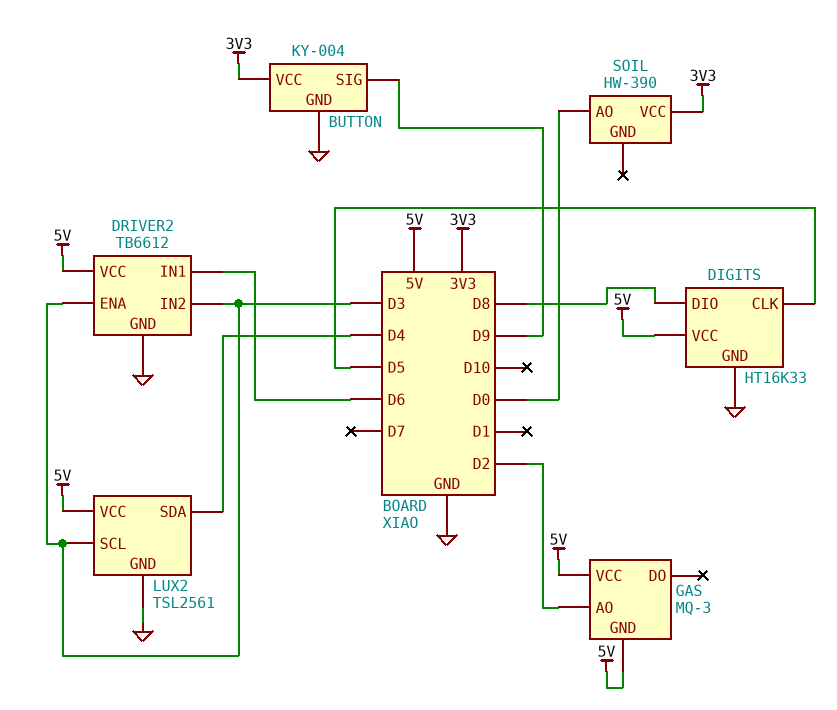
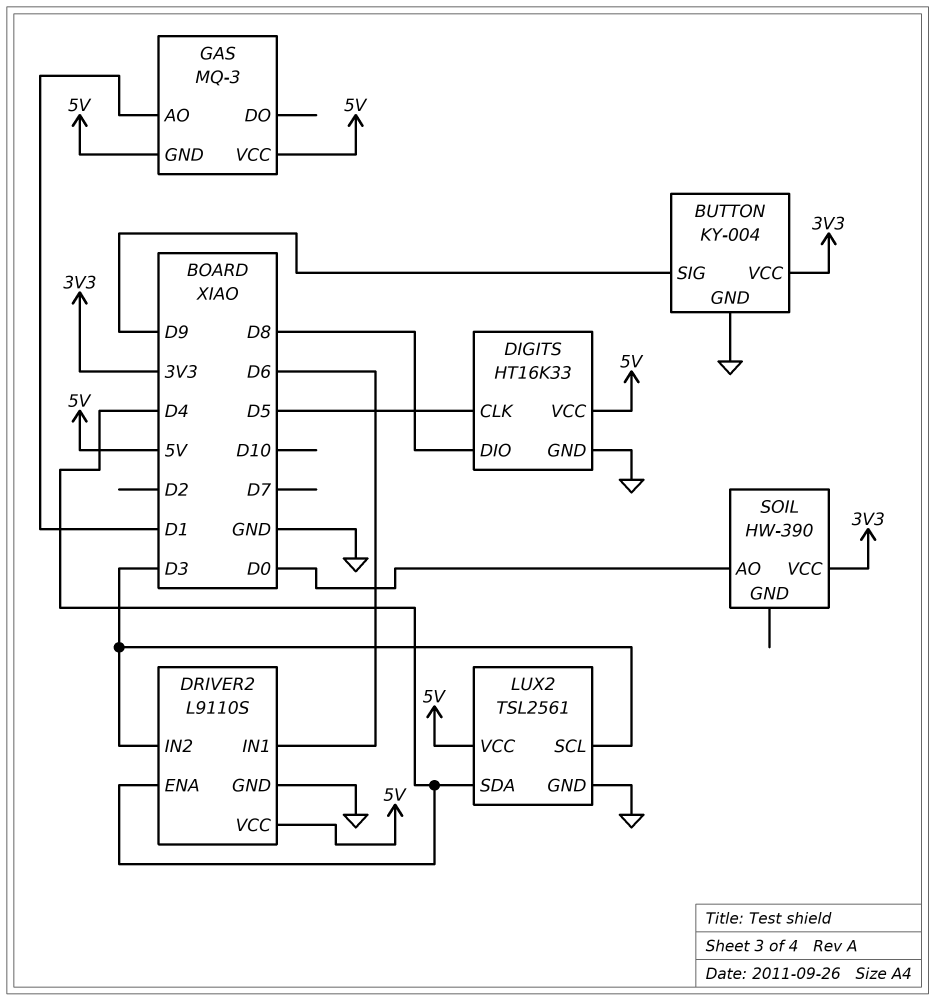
DRIVER2: TB6612 -> L9110S
DRIVER2 pin ENA: D3 -> D4
GAS pin AO: D2 -> D1

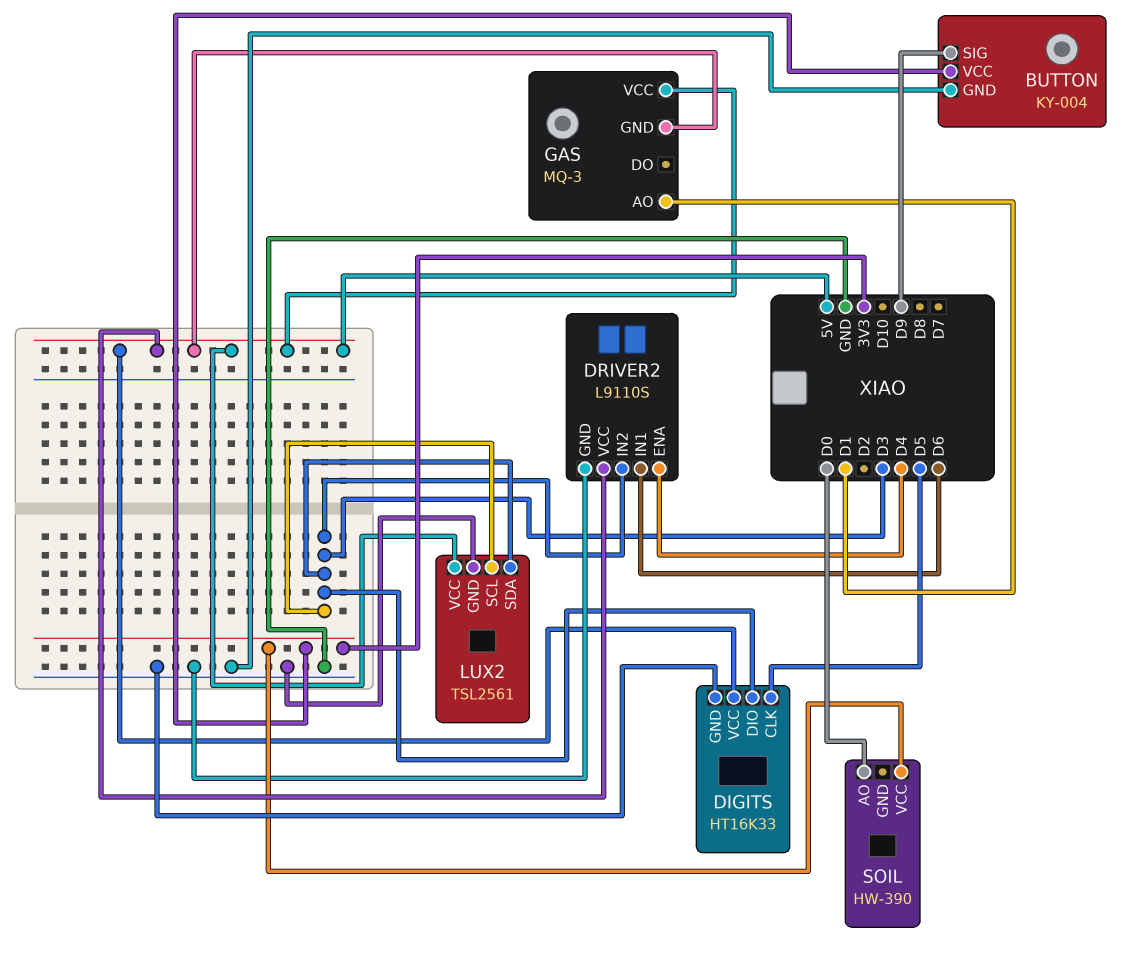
DIGITS pin DIO: D8 -> D3
LUX2 pin SDA: D4 -> D3

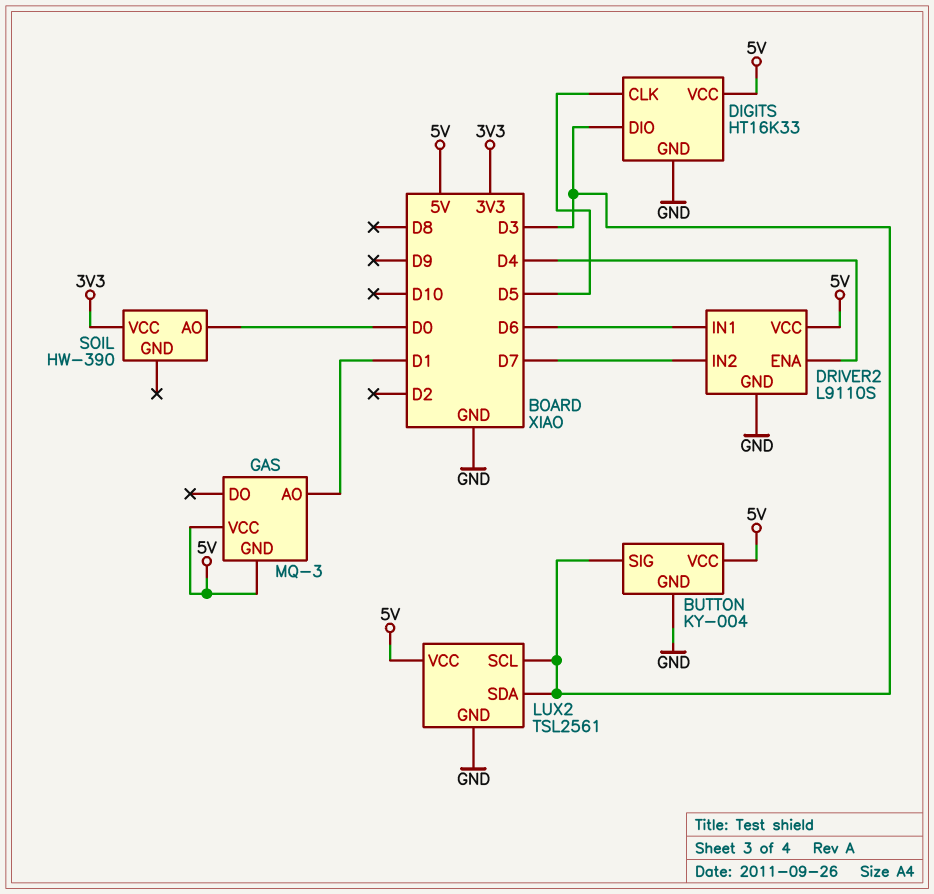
BUTTON pin SIG: D9 -> D3
BUTTON pin VCC: 3V3 -> 5V
DRIVER2 pin IN2: D3 -> D7

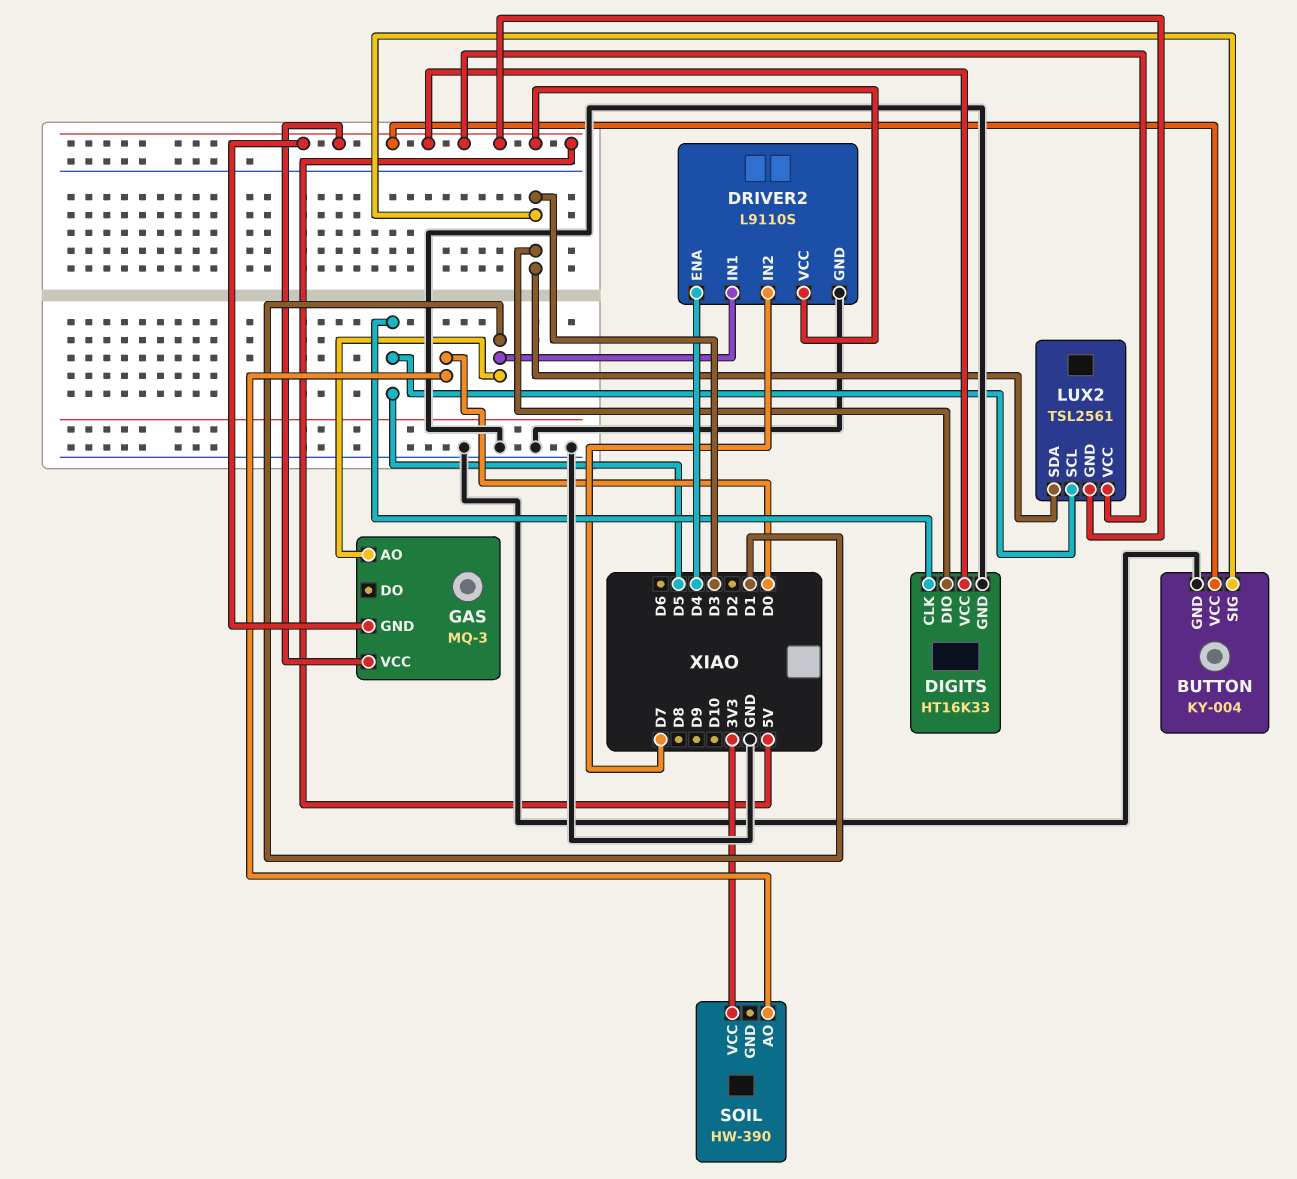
DRIVER2 pin IN1: D6 -> D1
LUX2 pin GND: GND -> 5V
LUX2 pin SCL: D3 -> D5

